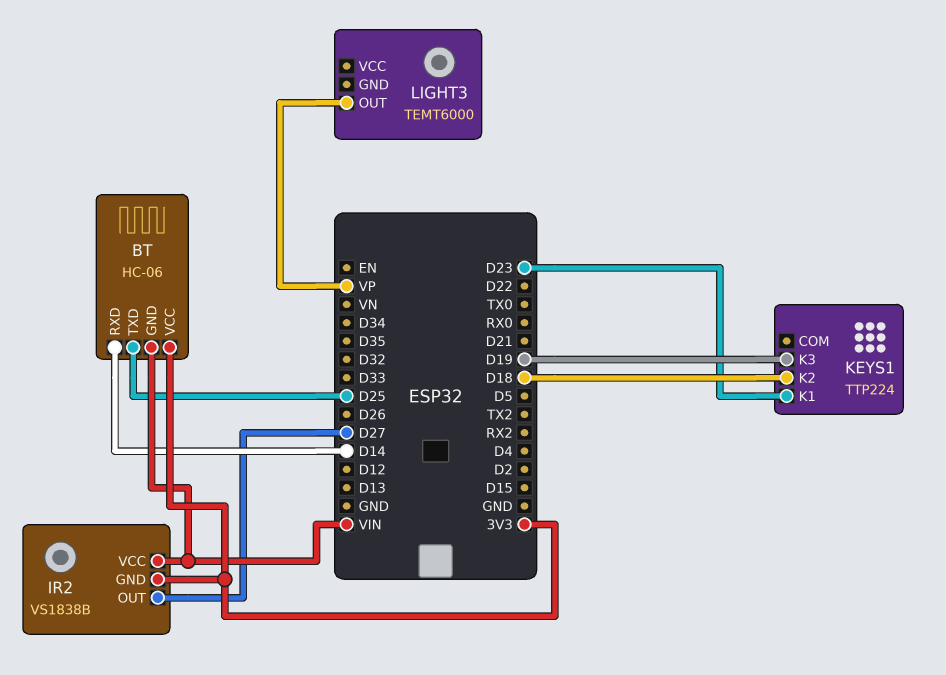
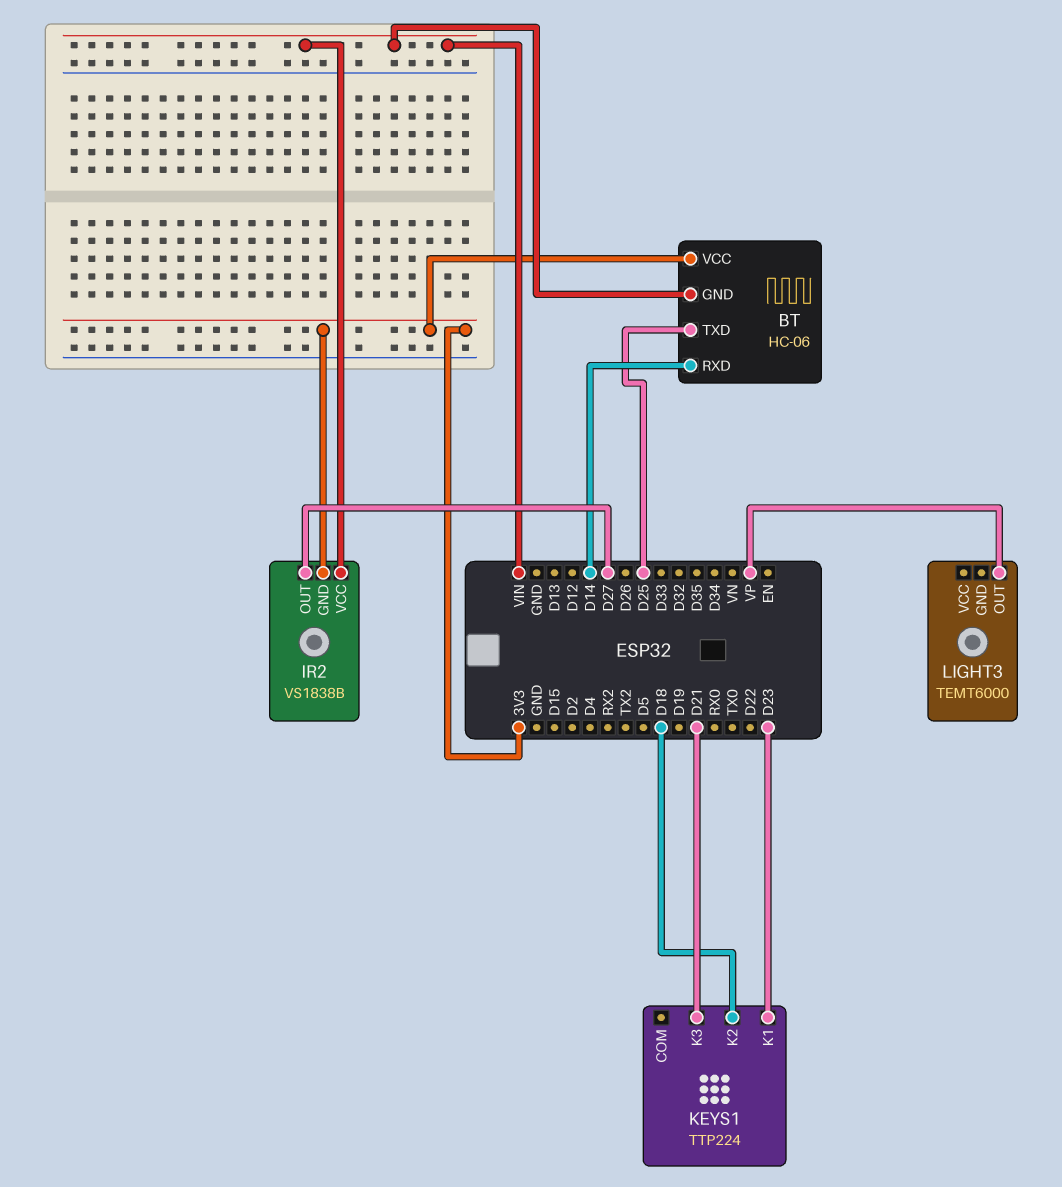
KEYS1 pin K3: D19 -> D21

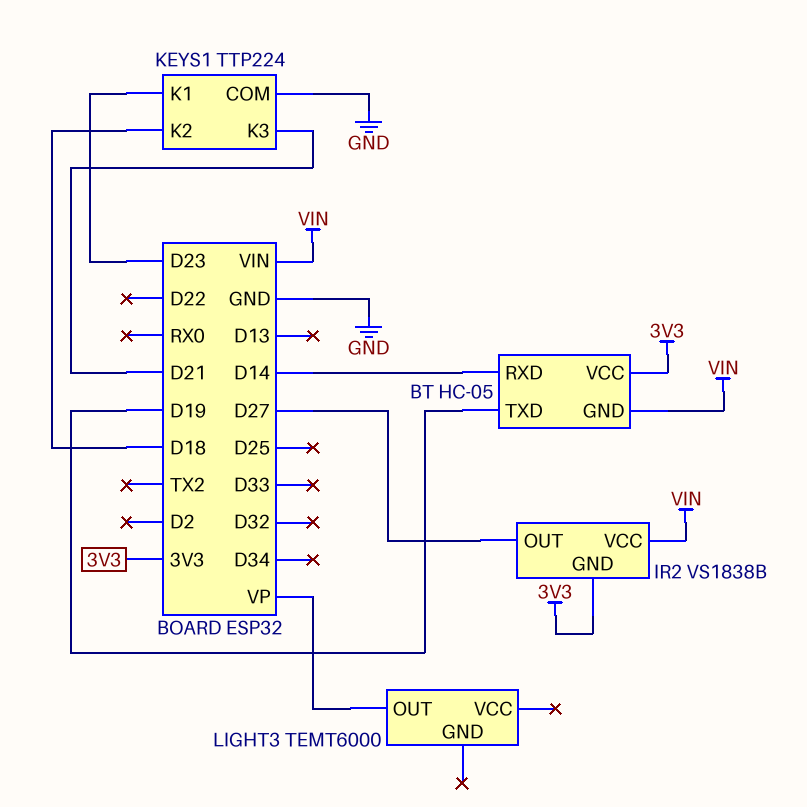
BT: HC-06 -> HC-05
BT pin TXD: D25 -> D19
KEYS1 pin COM: none -> GND

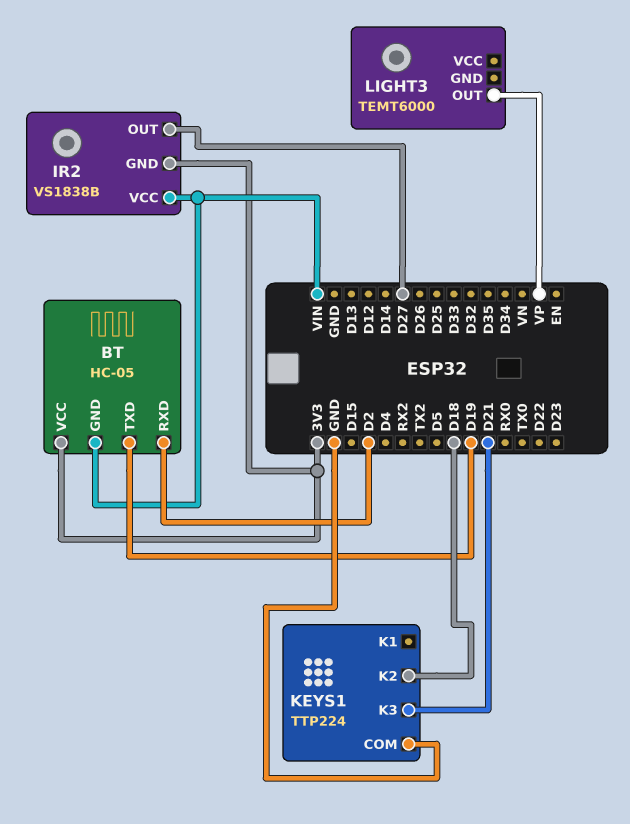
BT pin RXD: D14 -> D2
KEYS1 pin K1: D23 -> none

